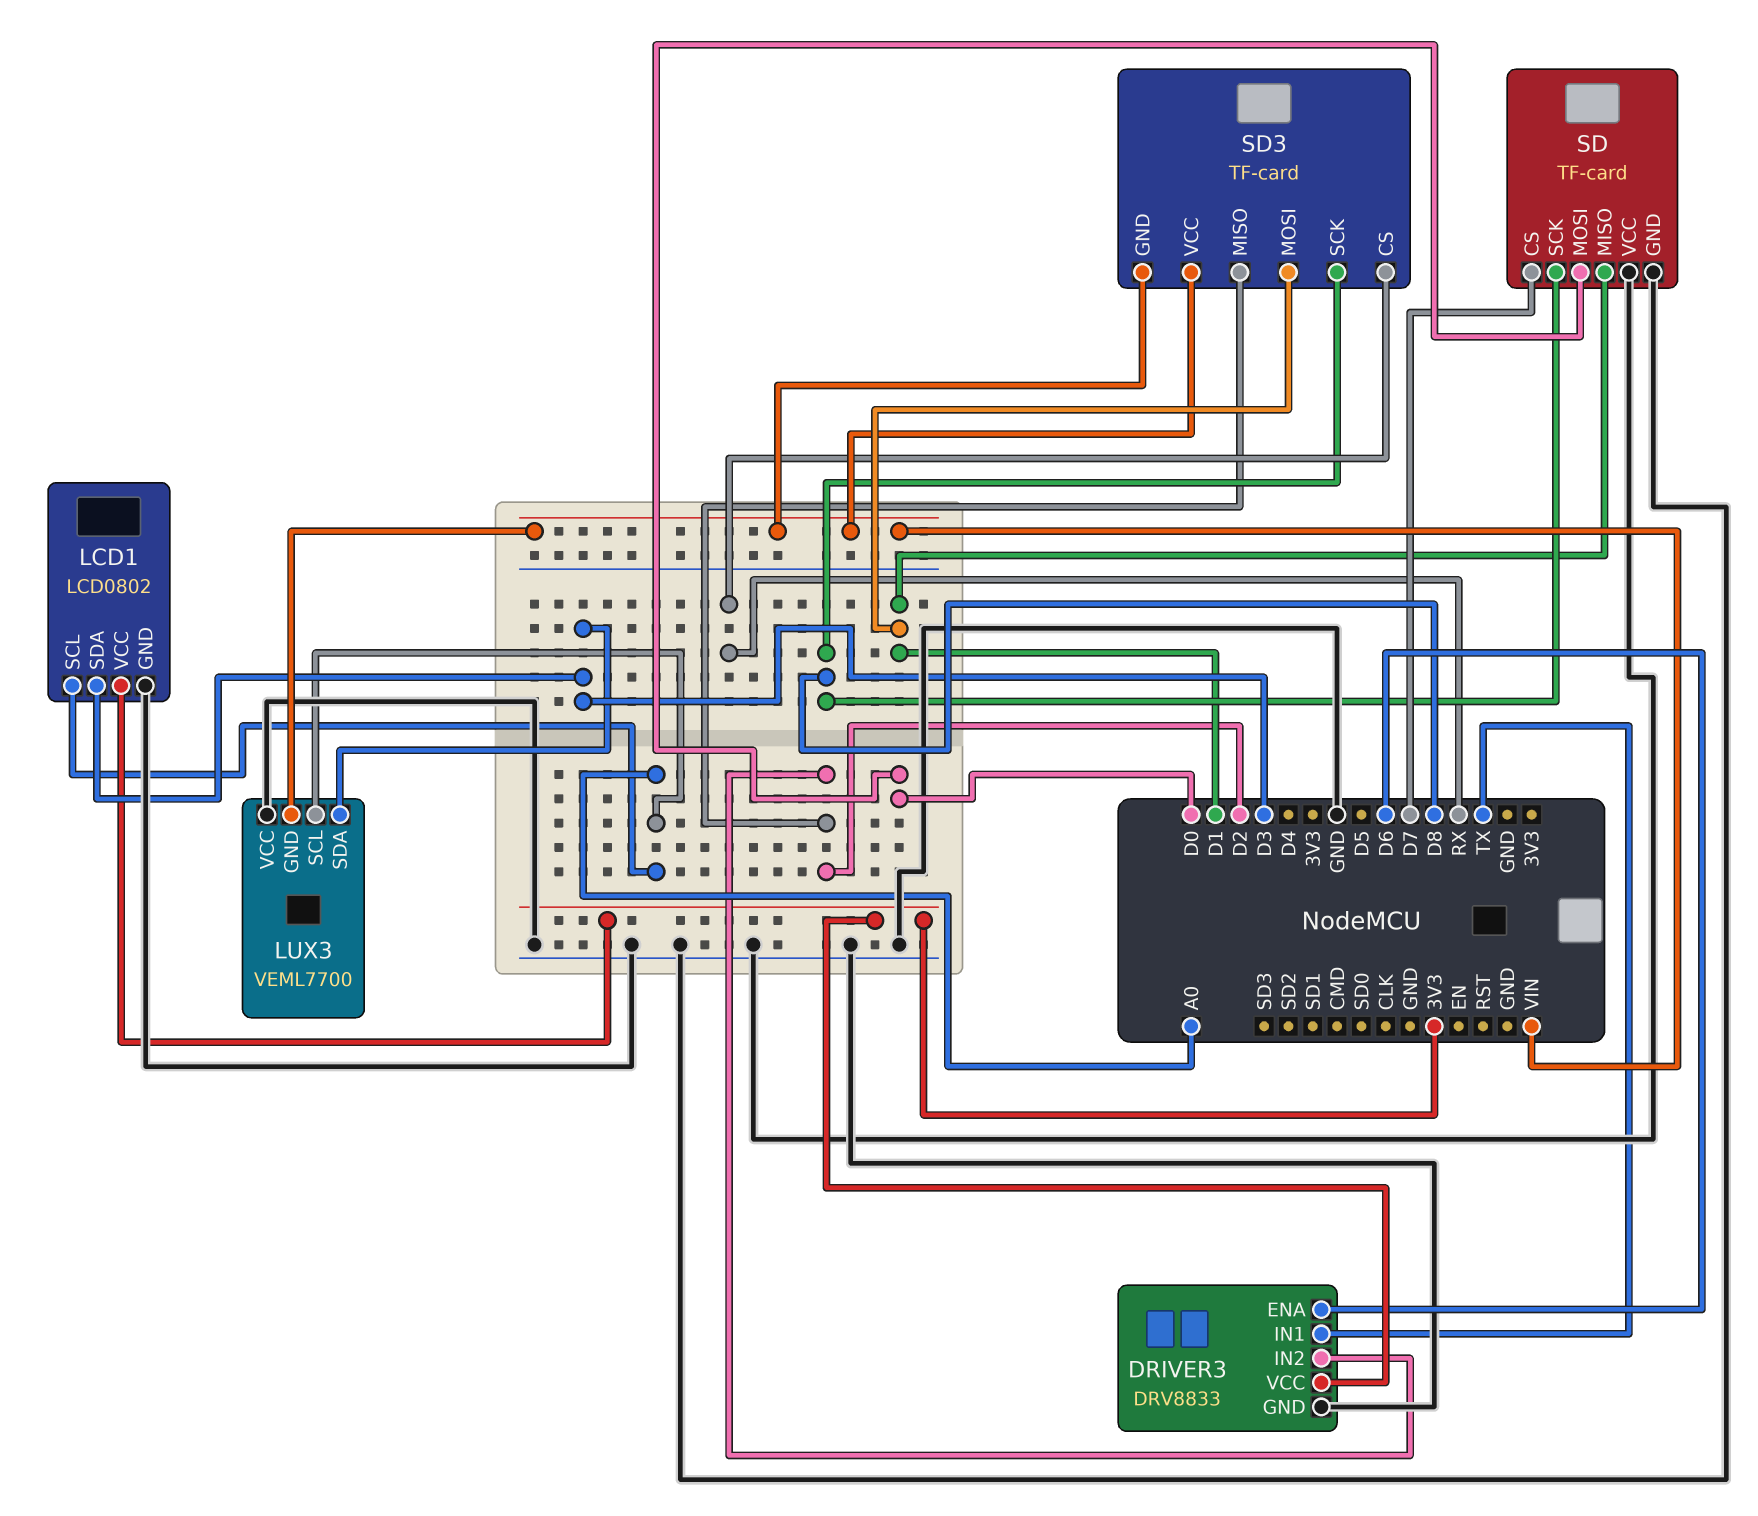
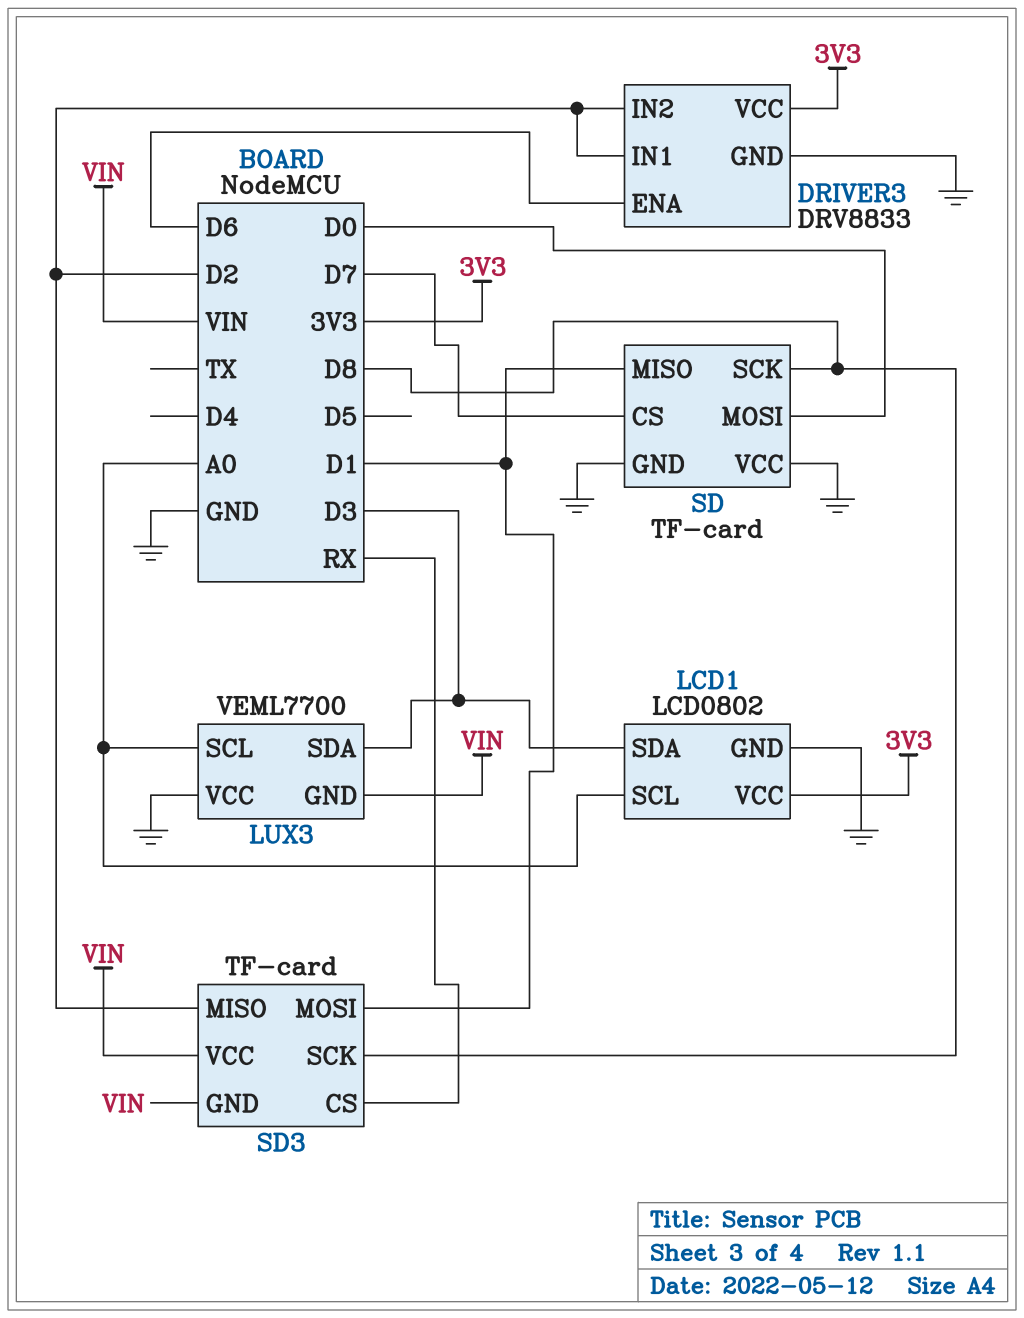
DRIVER3 pin IN1: TX -> D2

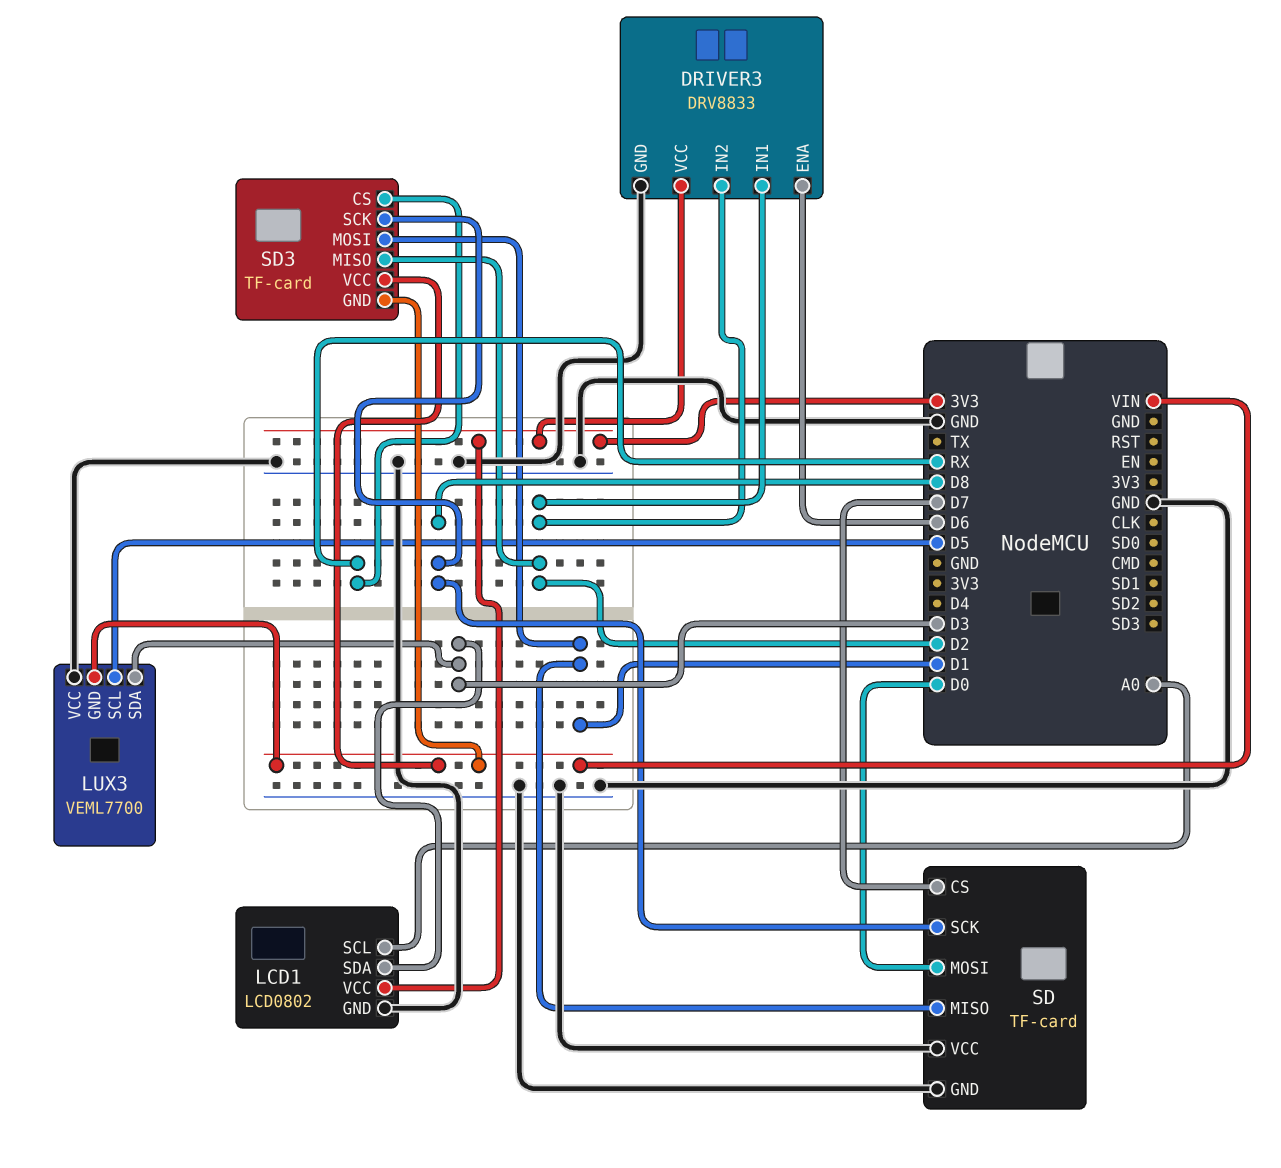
LUX3 pin SCL: A0 -> D5

